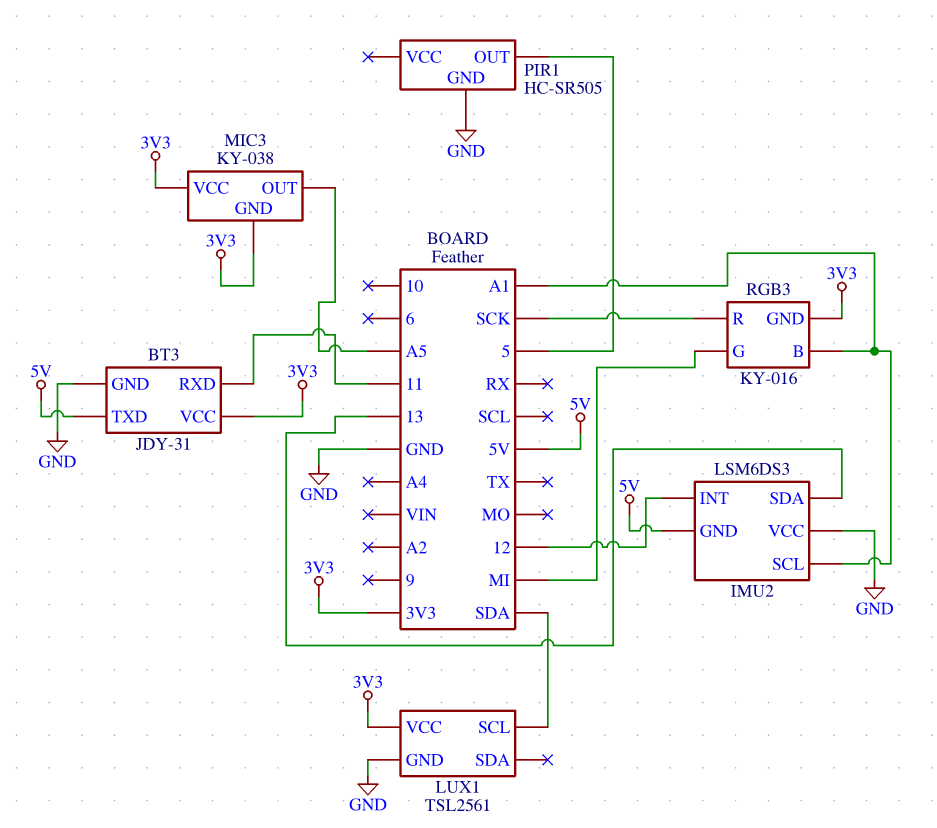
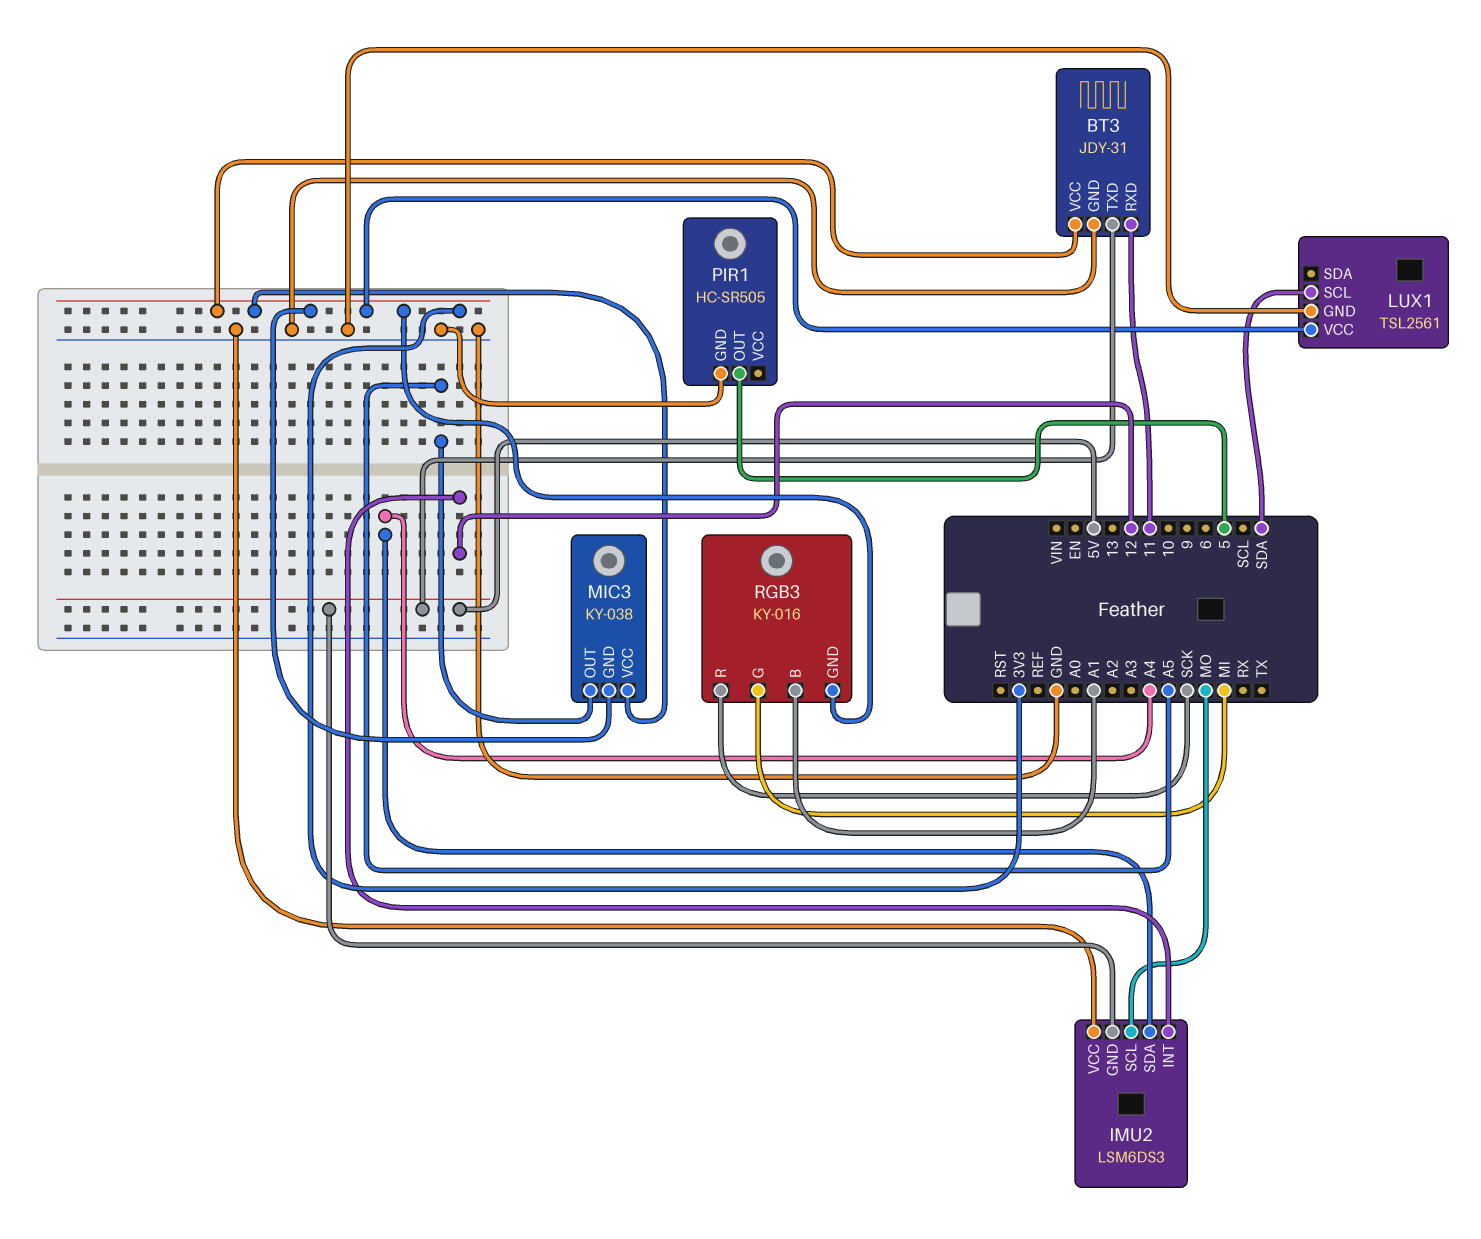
IMU2 pin SCL: A1 -> MO
IMU2 pin SDA: 13 -> A4

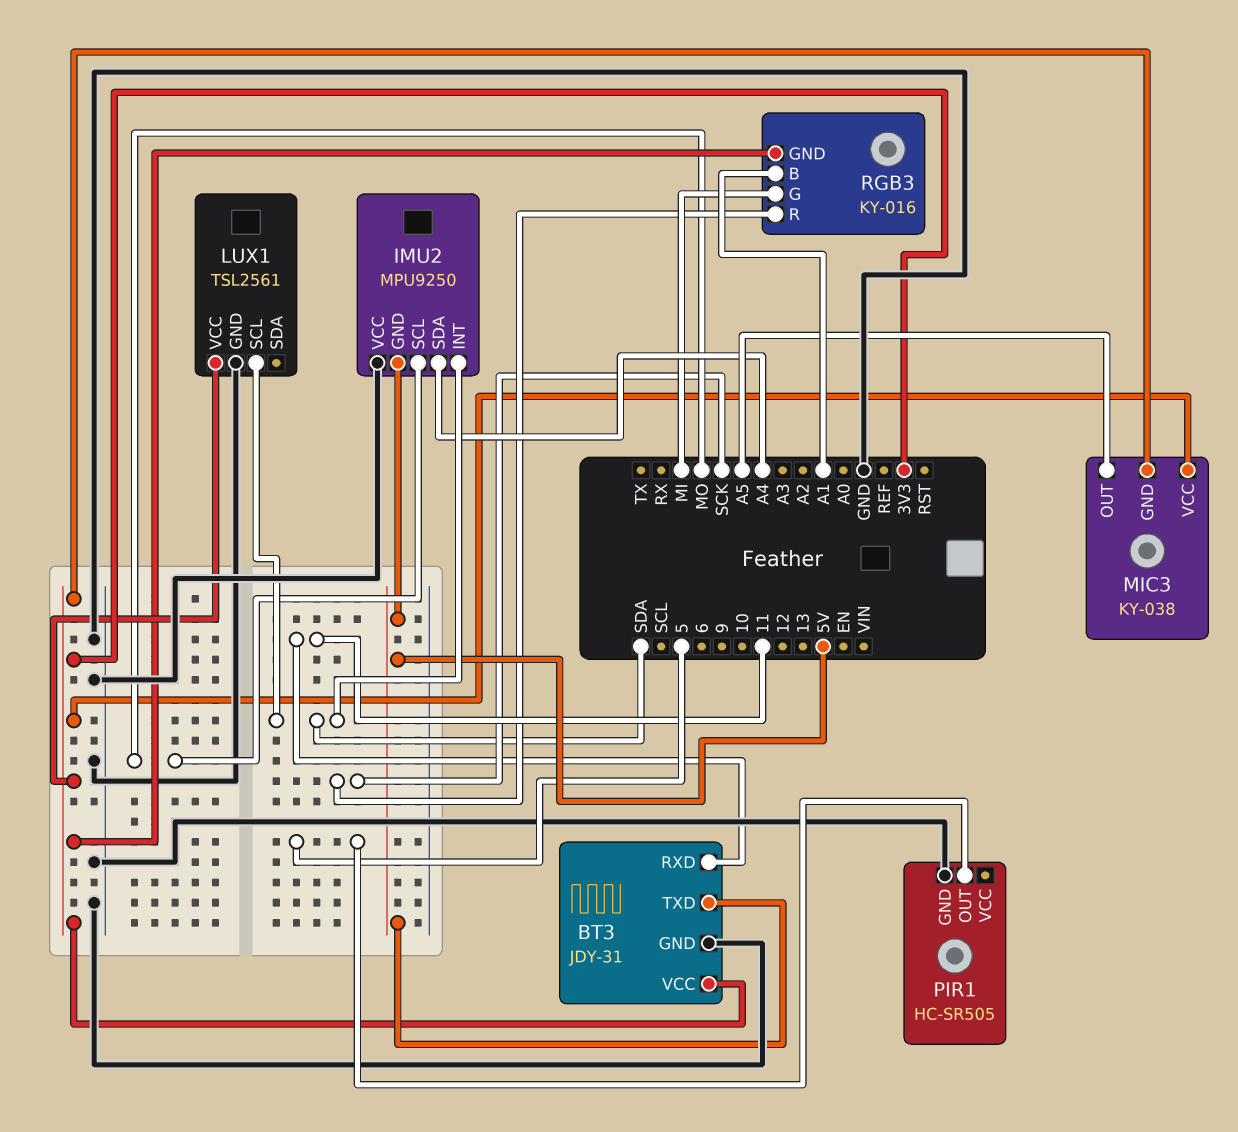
IMU2: LSM6DS3 -> MPU9250
IMU2 pin INT: 12 -> SDA

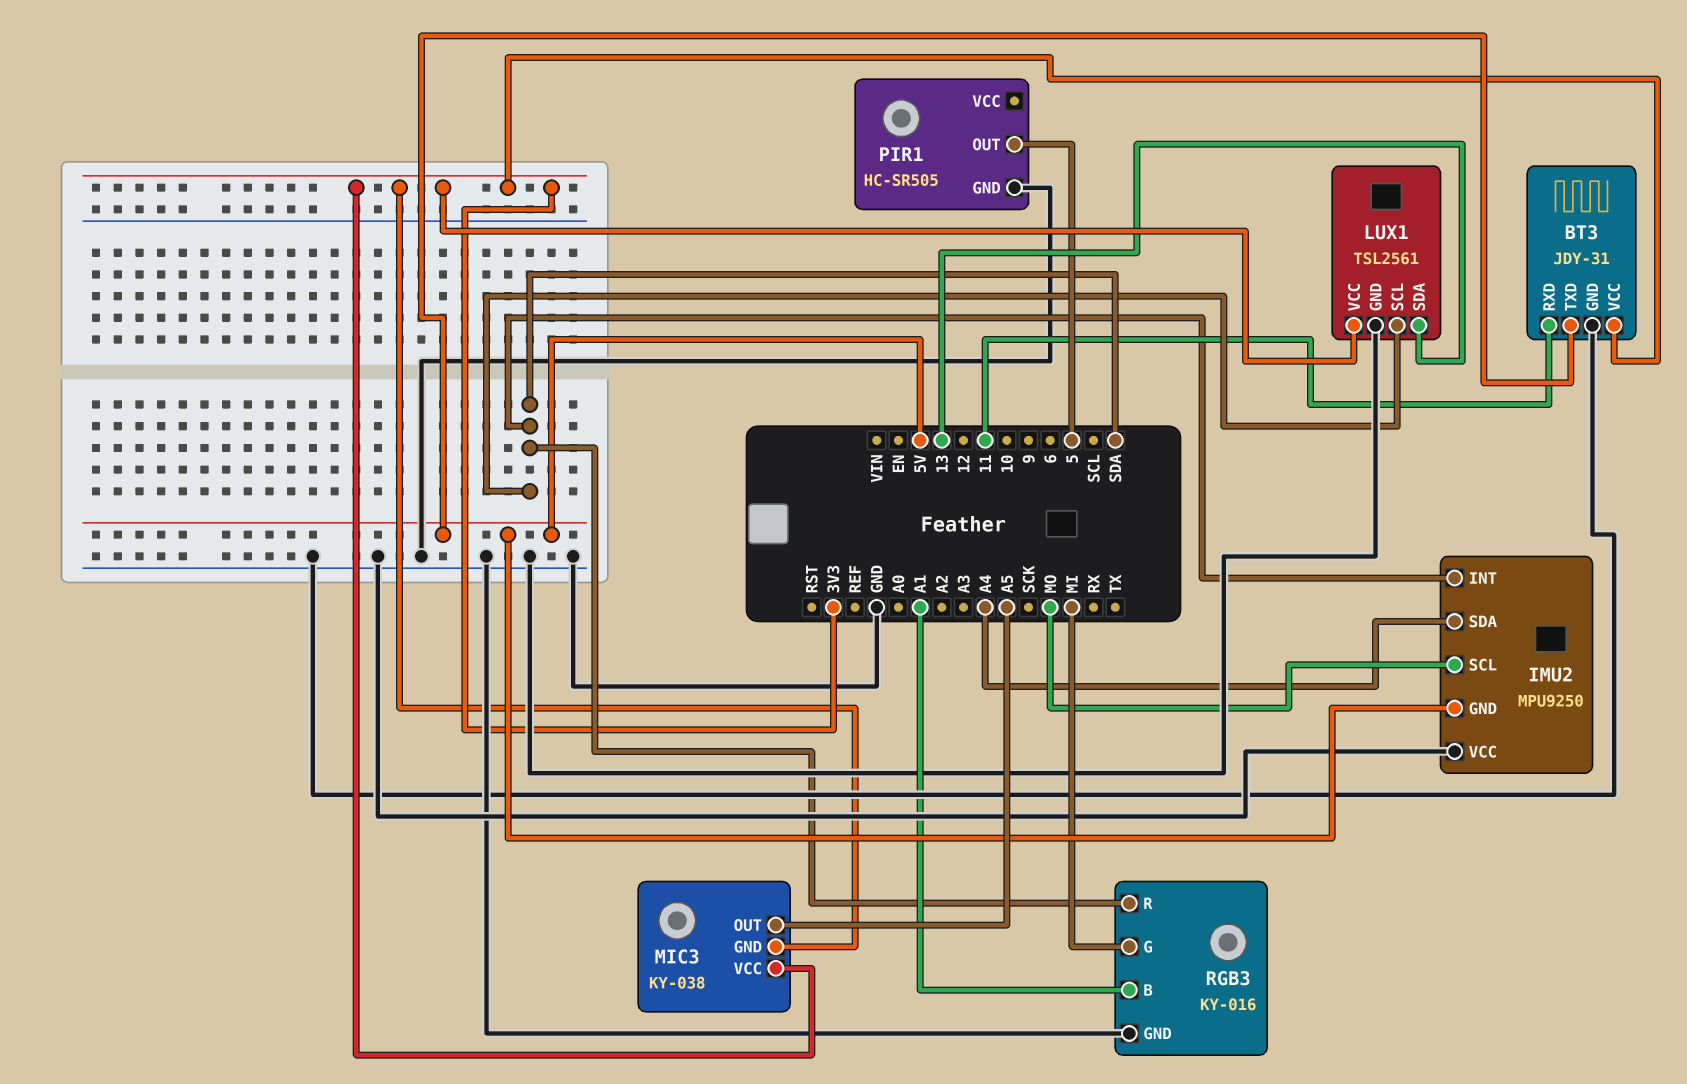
LUX1 pin SDA: none -> 13
RGB3 pin GND: 3V3 -> GND
RGB3 pin R: SCK -> SDA

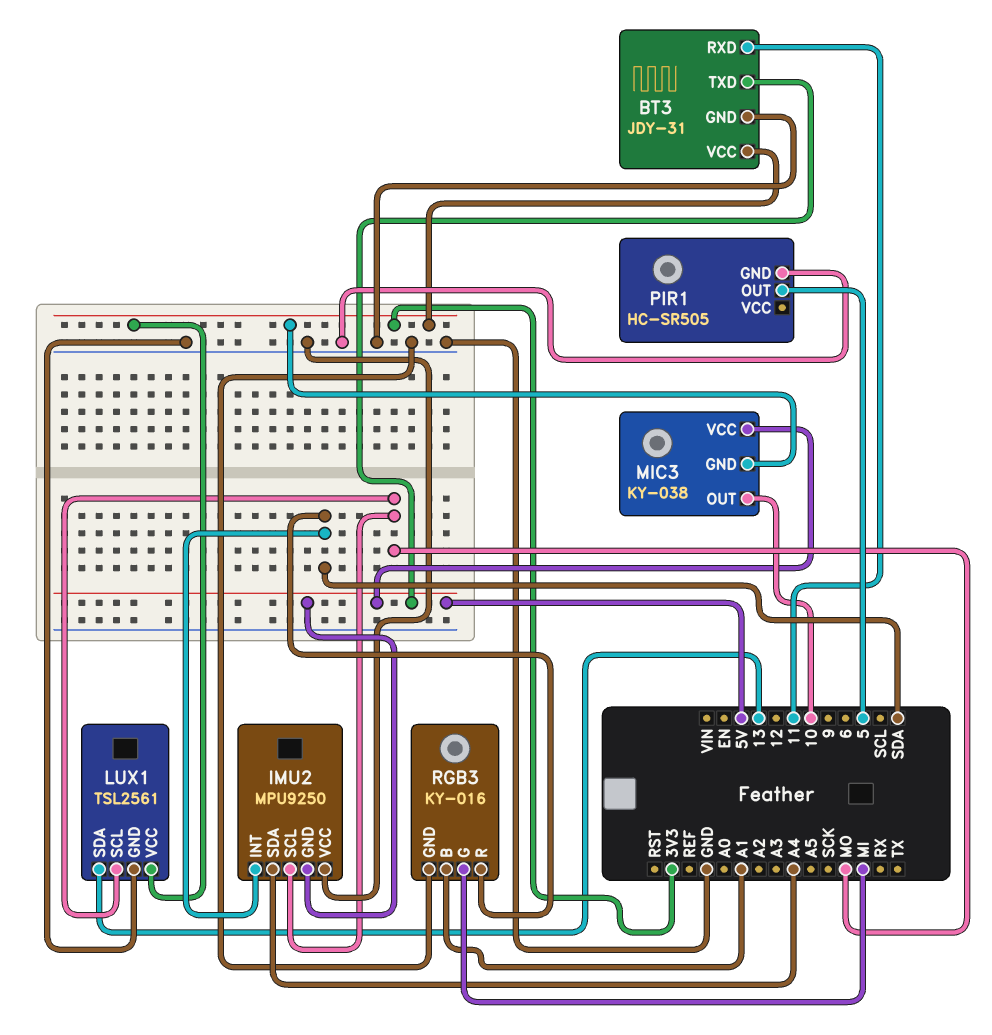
LUX1 pin SCL: SDA -> MO
MIC3 pin OUT: A5 -> 10
MIC3 pin VCC: 3V3 -> 5V

